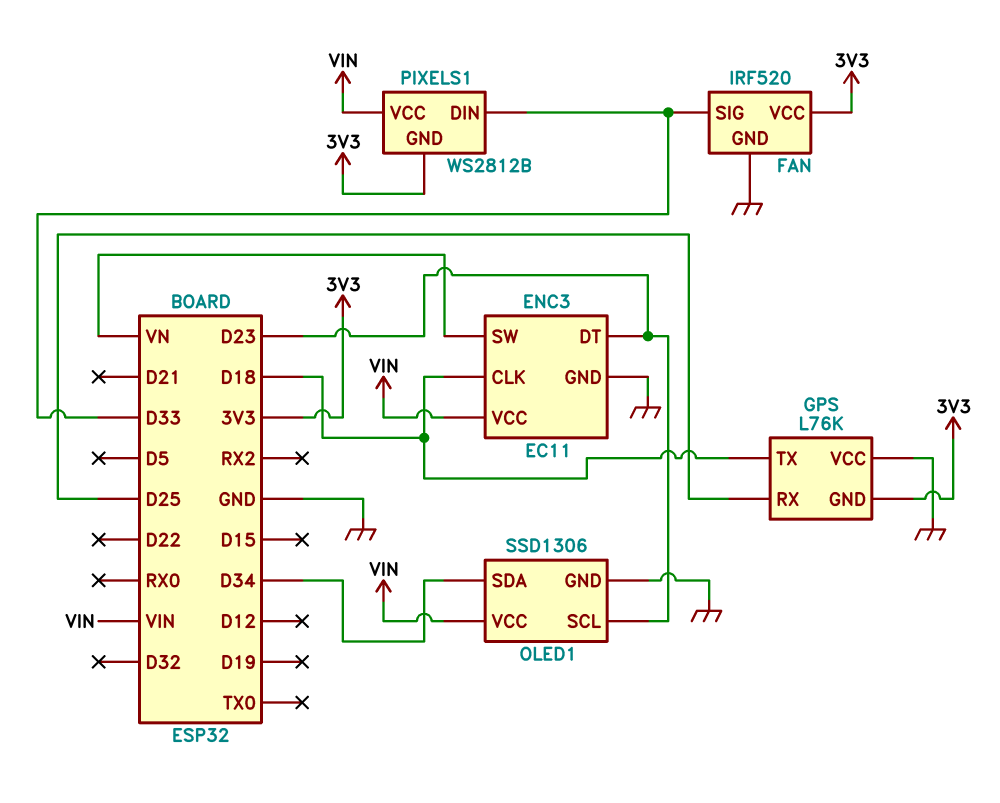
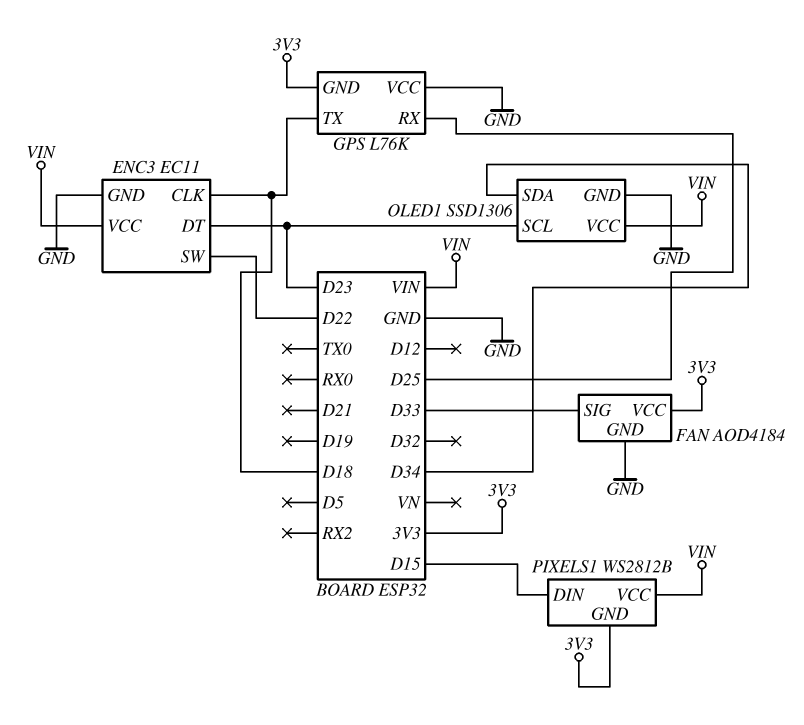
ENC3 pin SW: VN -> D22
FAN: IRF520 -> AOD4184
PIXELS1 pin DIN: D33 -> D15

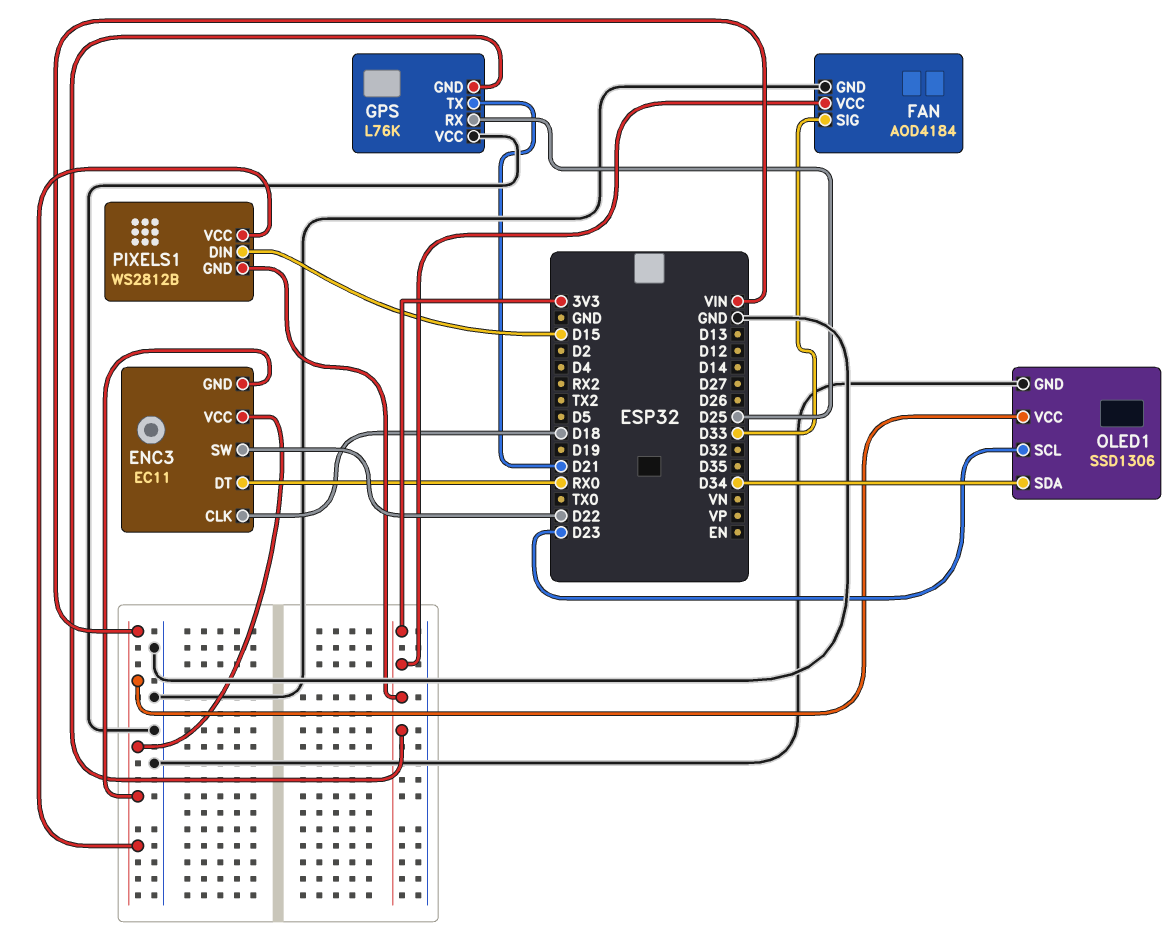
ENC3 pin DT: D23 -> RX0
ENC3 pin GND: GND -> VIN
GPS pin TX: D18 -> D21

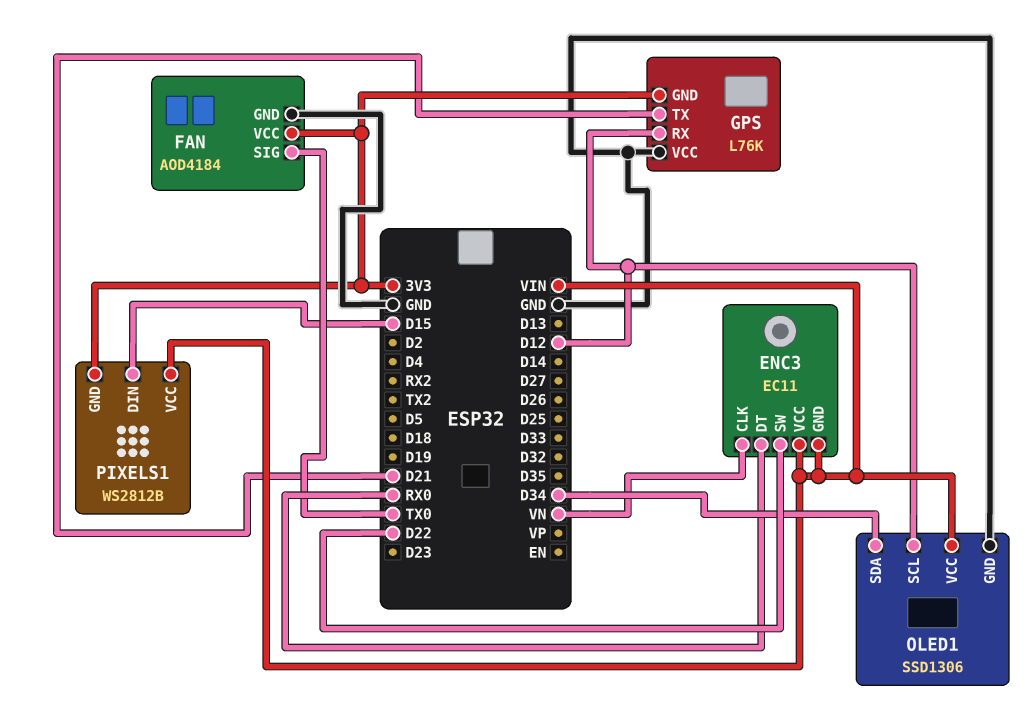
ENC3 pin CLK: D18 -> VN
FAN pin SIG: D33 -> TX0
GPS pin RX: D25 -> D12
OLED1 pin SCL: D23 -> D12

